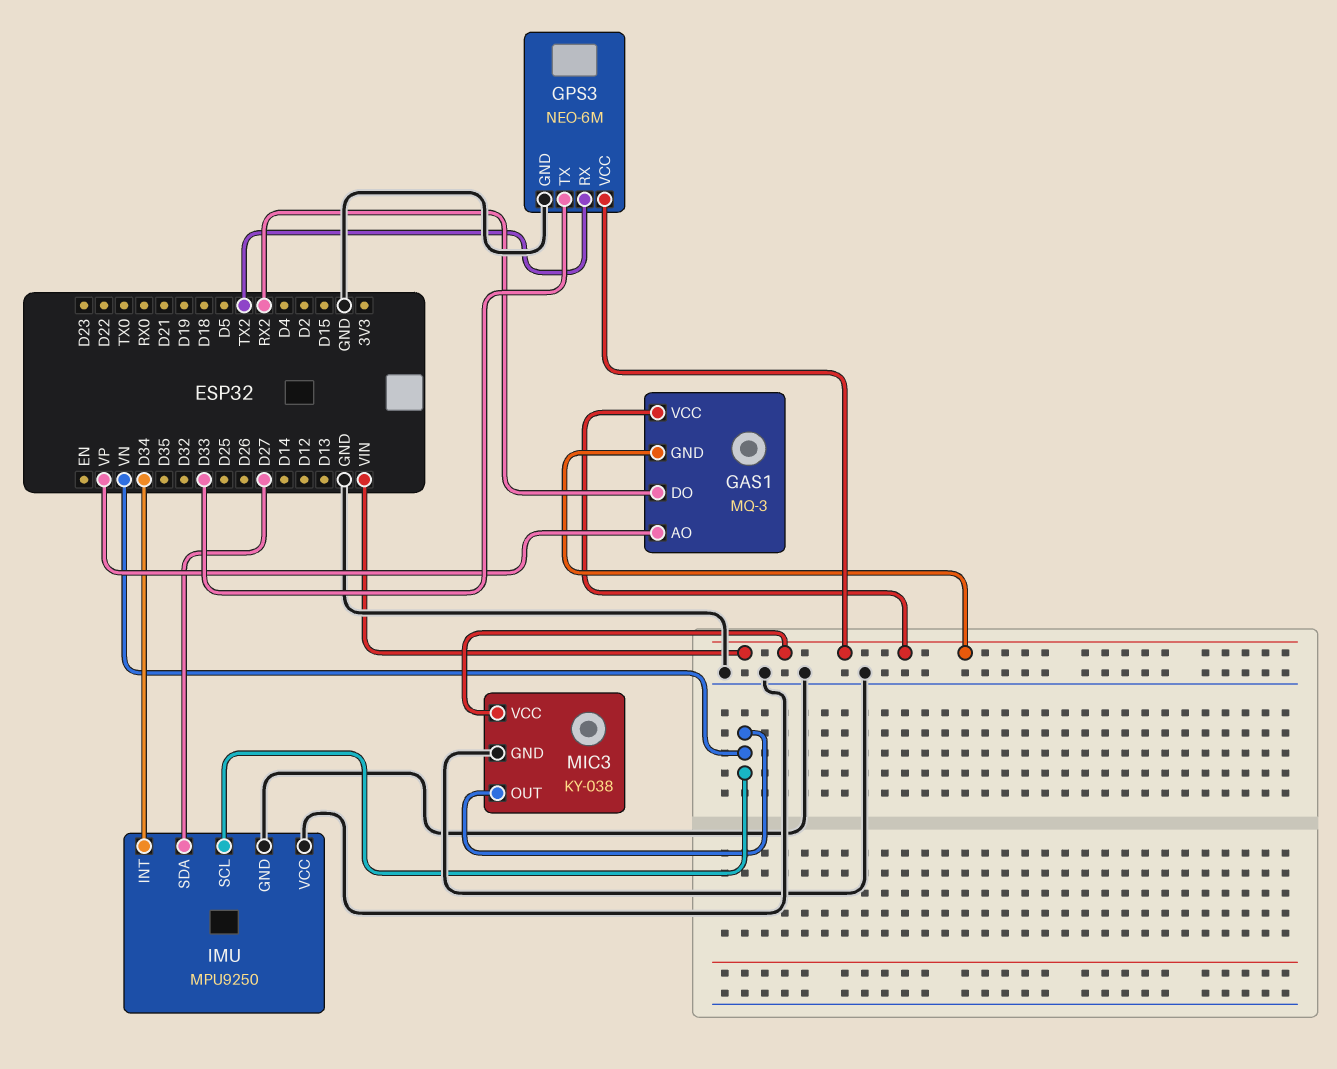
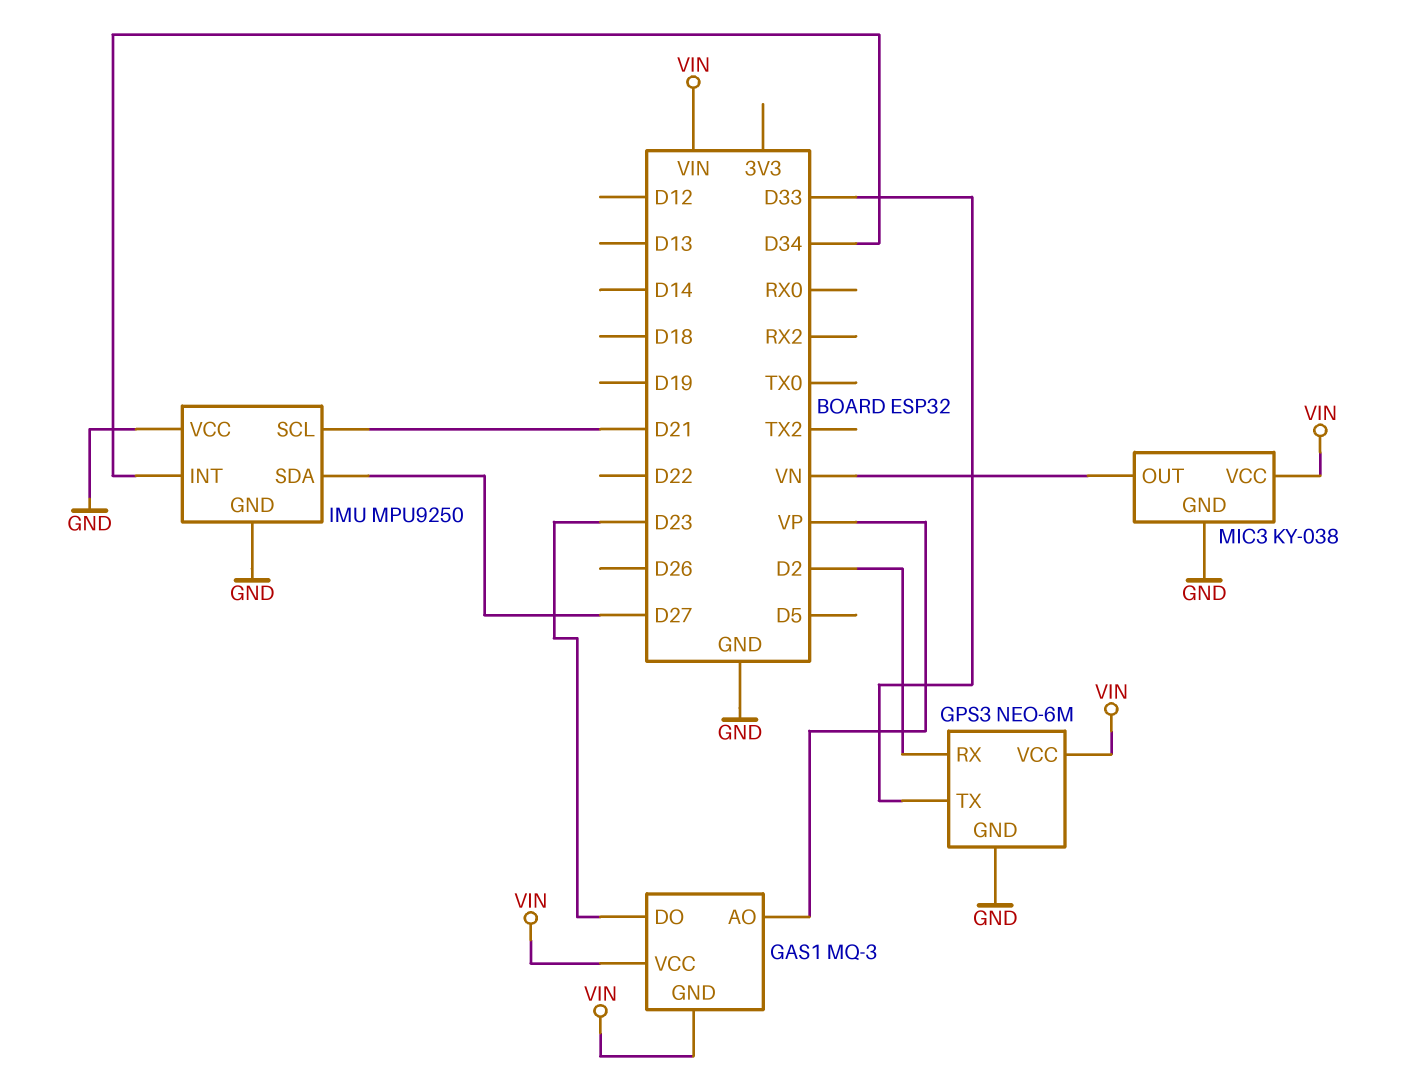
GAS1 pin DO: RX2 -> D23
GPS3 pin RX: TX2 -> D2
IMU pin SCL: VN -> D21

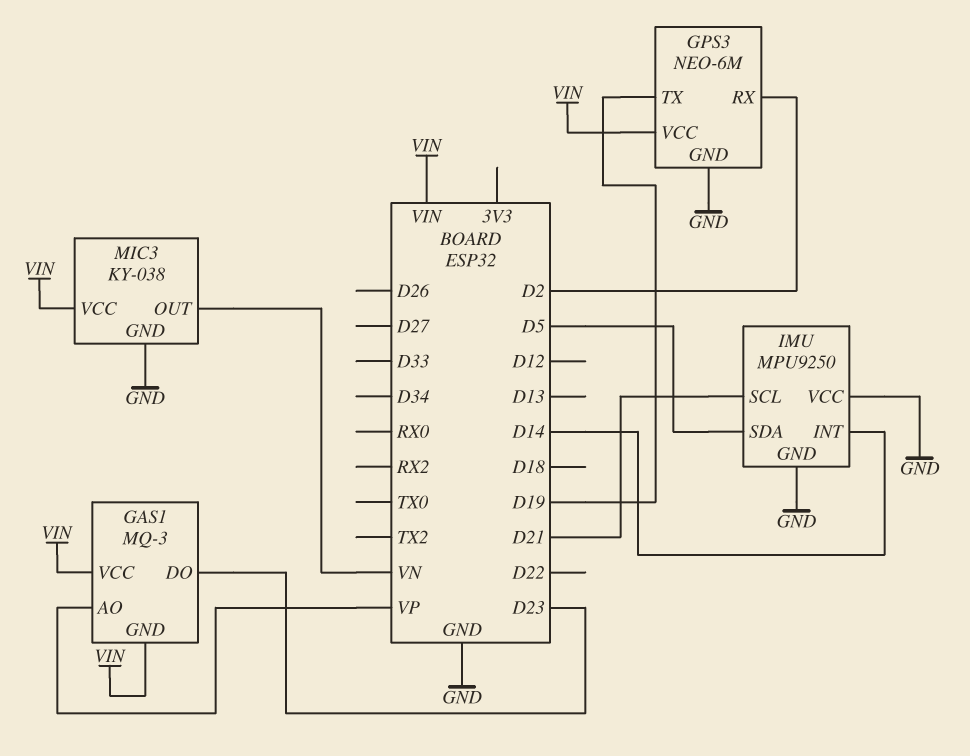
GPS3 pin TX: D33 -> D19
IMU pin INT: D34 -> D14
IMU pin SDA: D27 -> D5

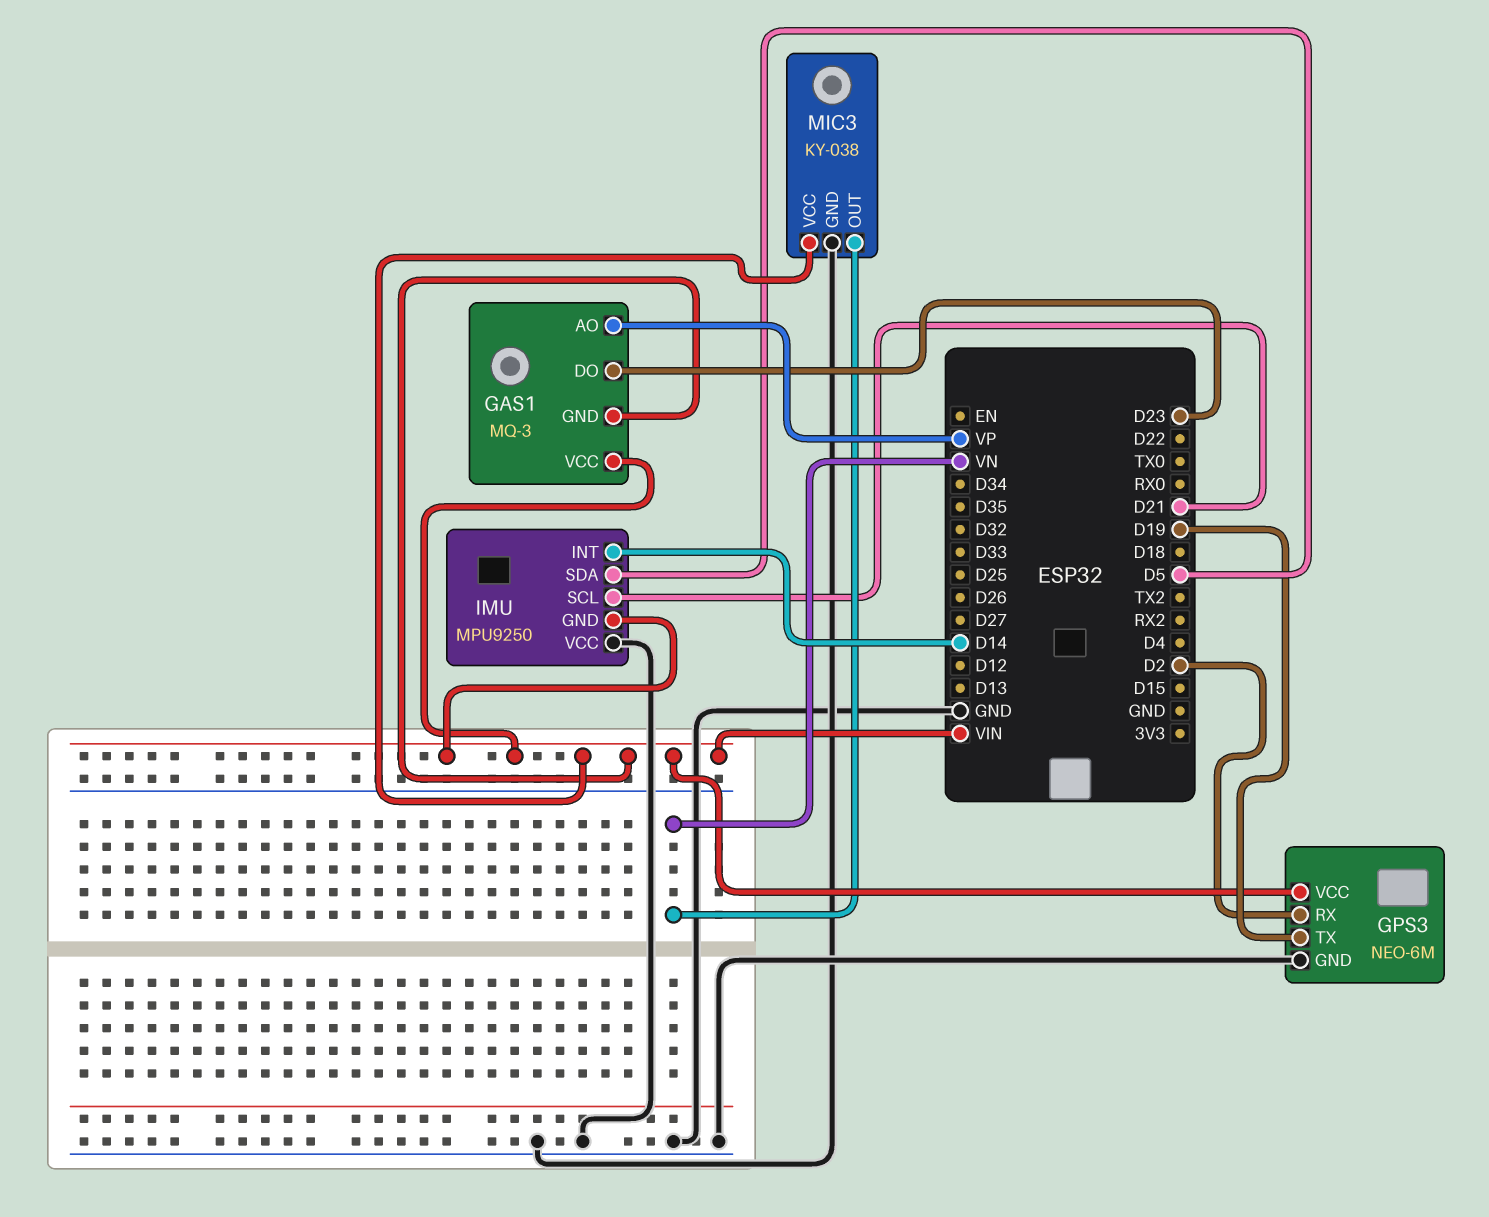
IMU pin GND: GND -> VIN

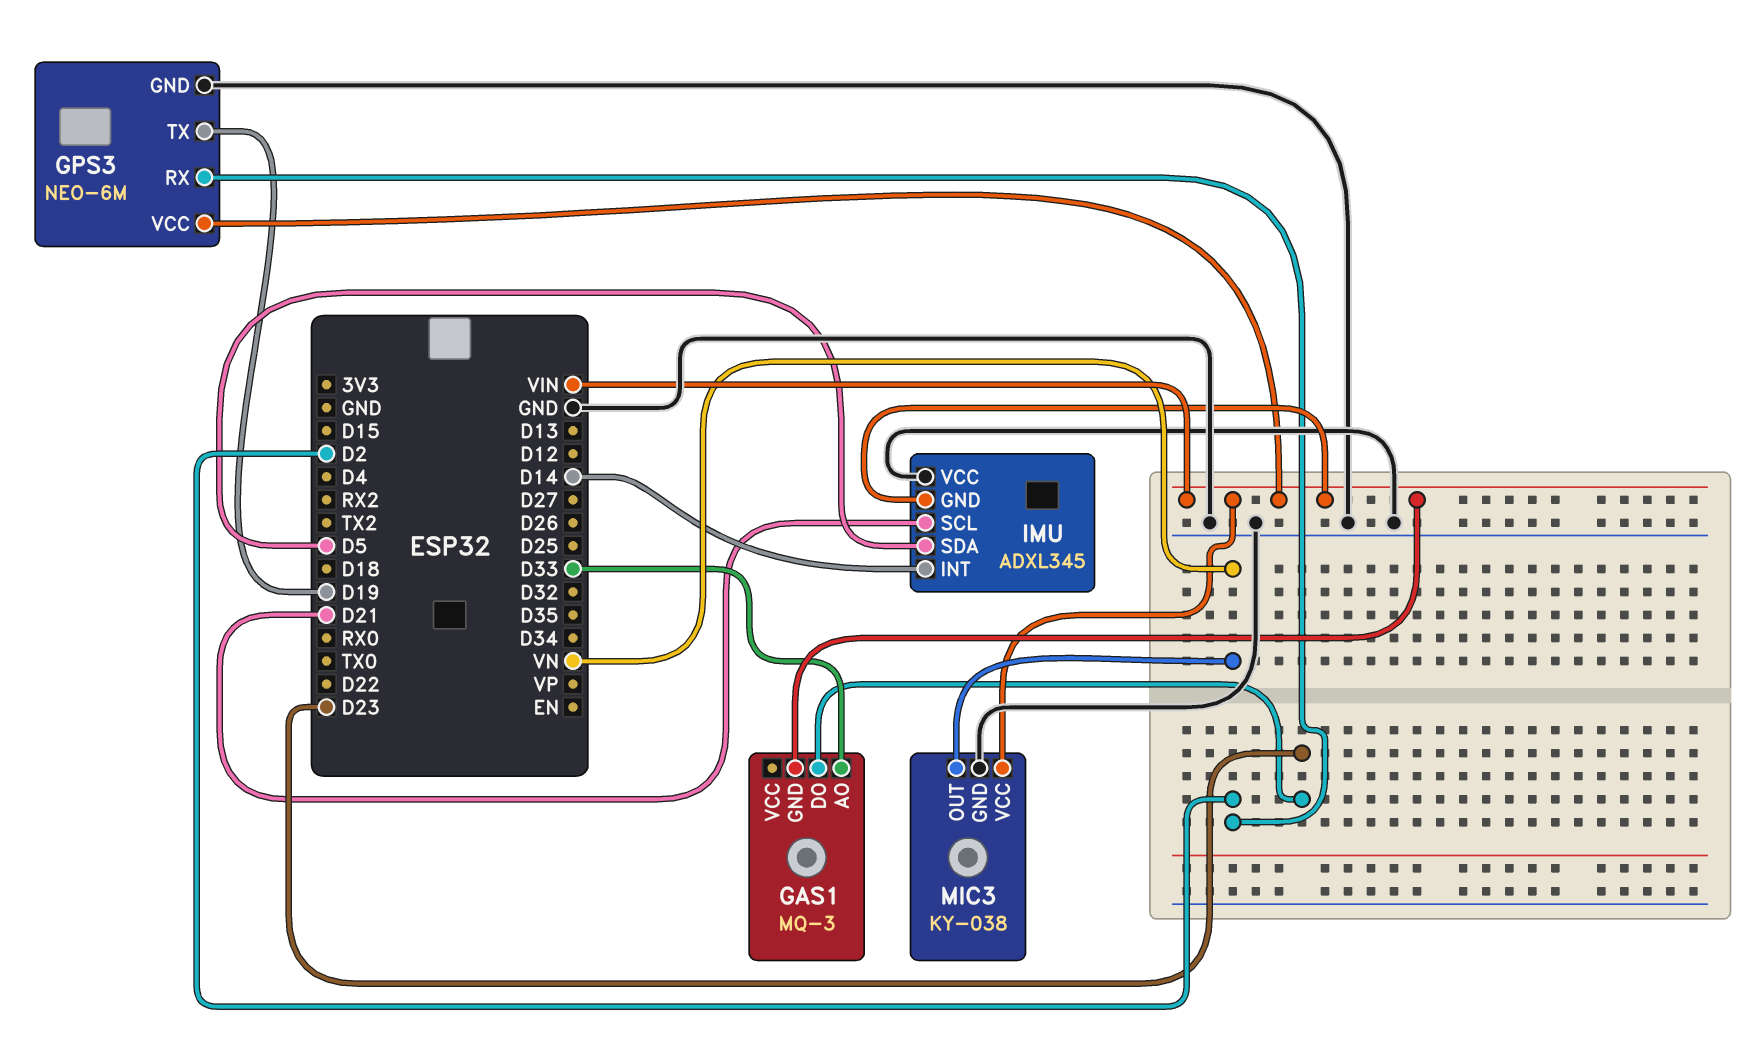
GAS1 pin AO: VP -> D33
GAS1 pin VCC: VIN -> none
IMU: MPU9250 -> ADXL345

